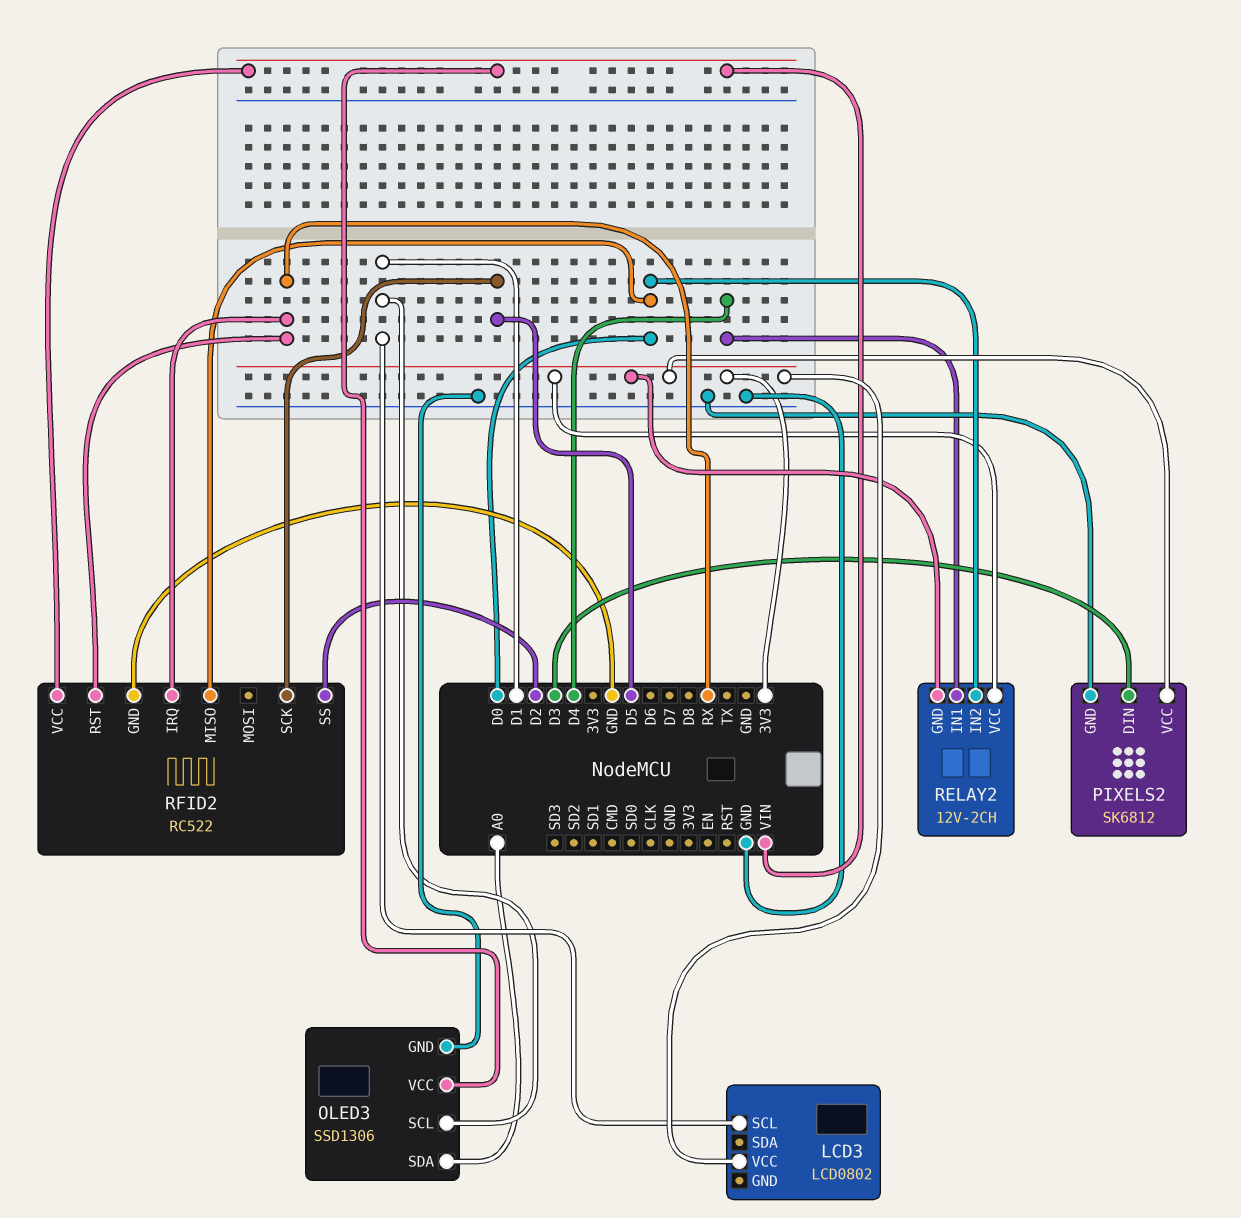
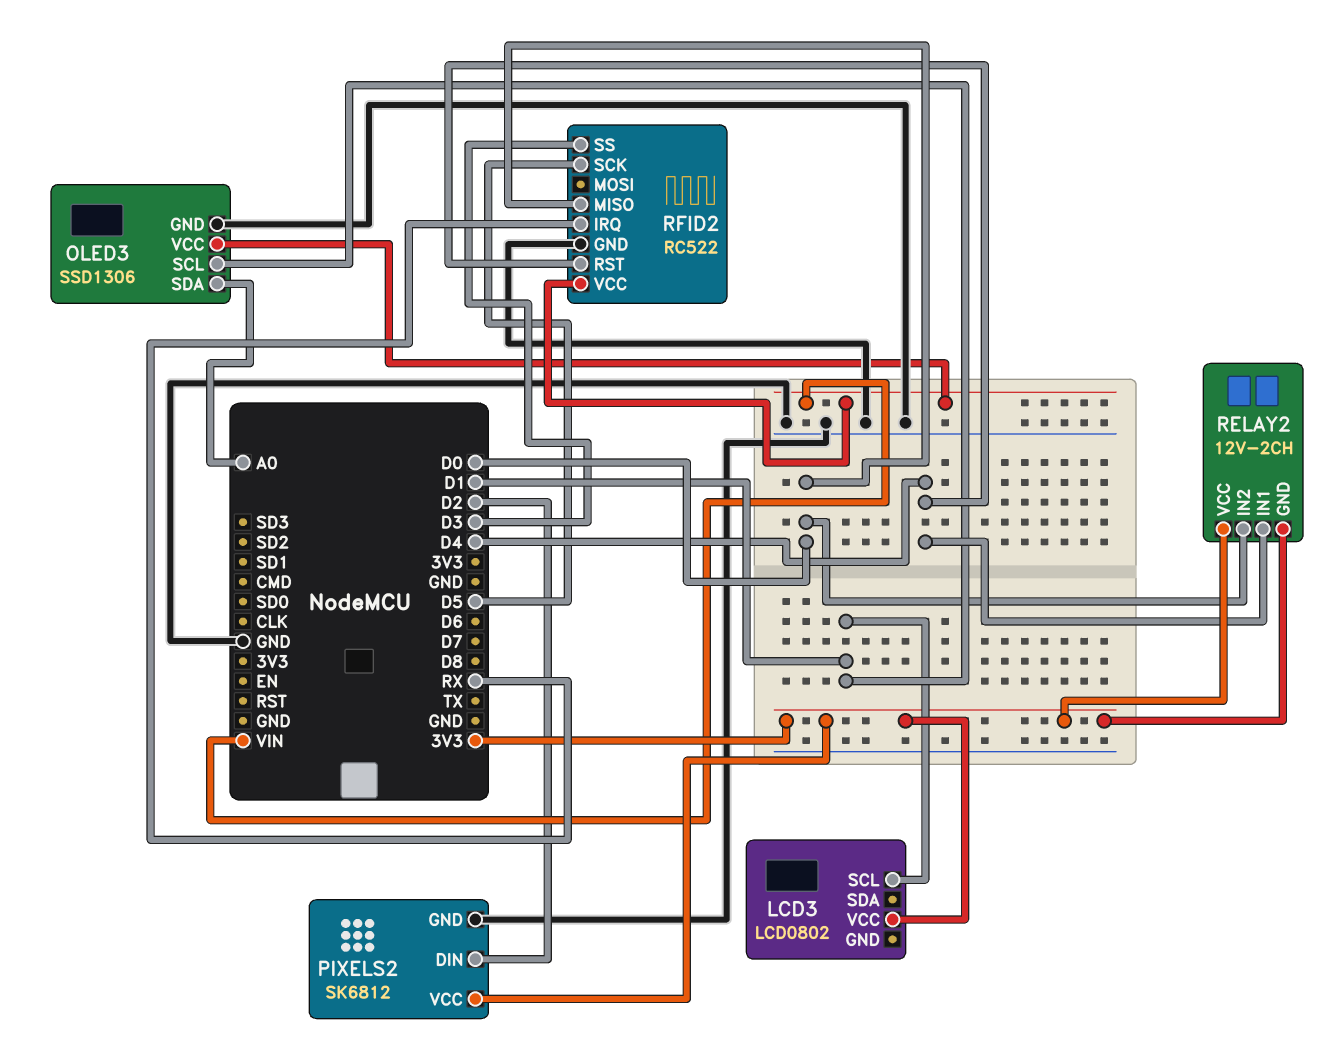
PIXELS2 pin DIN: D3 -> D2
RFID2 pin RST: RX -> D4
RFID2 pin SS: D2 -> D3

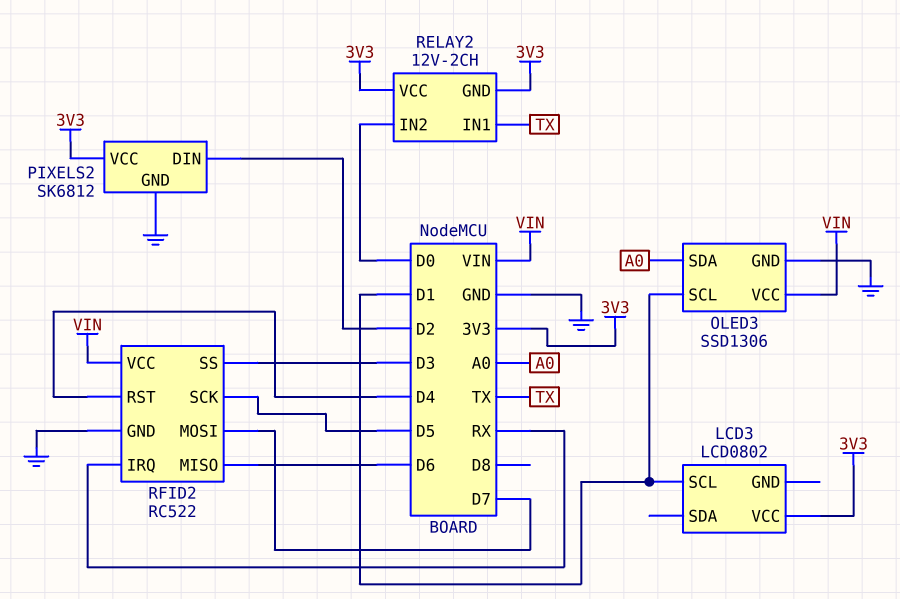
RELAY2 pin IN1: D4 -> TX
RFID2 pin MISO: D0 -> D6
RFID2 pin MOSI: none -> D7

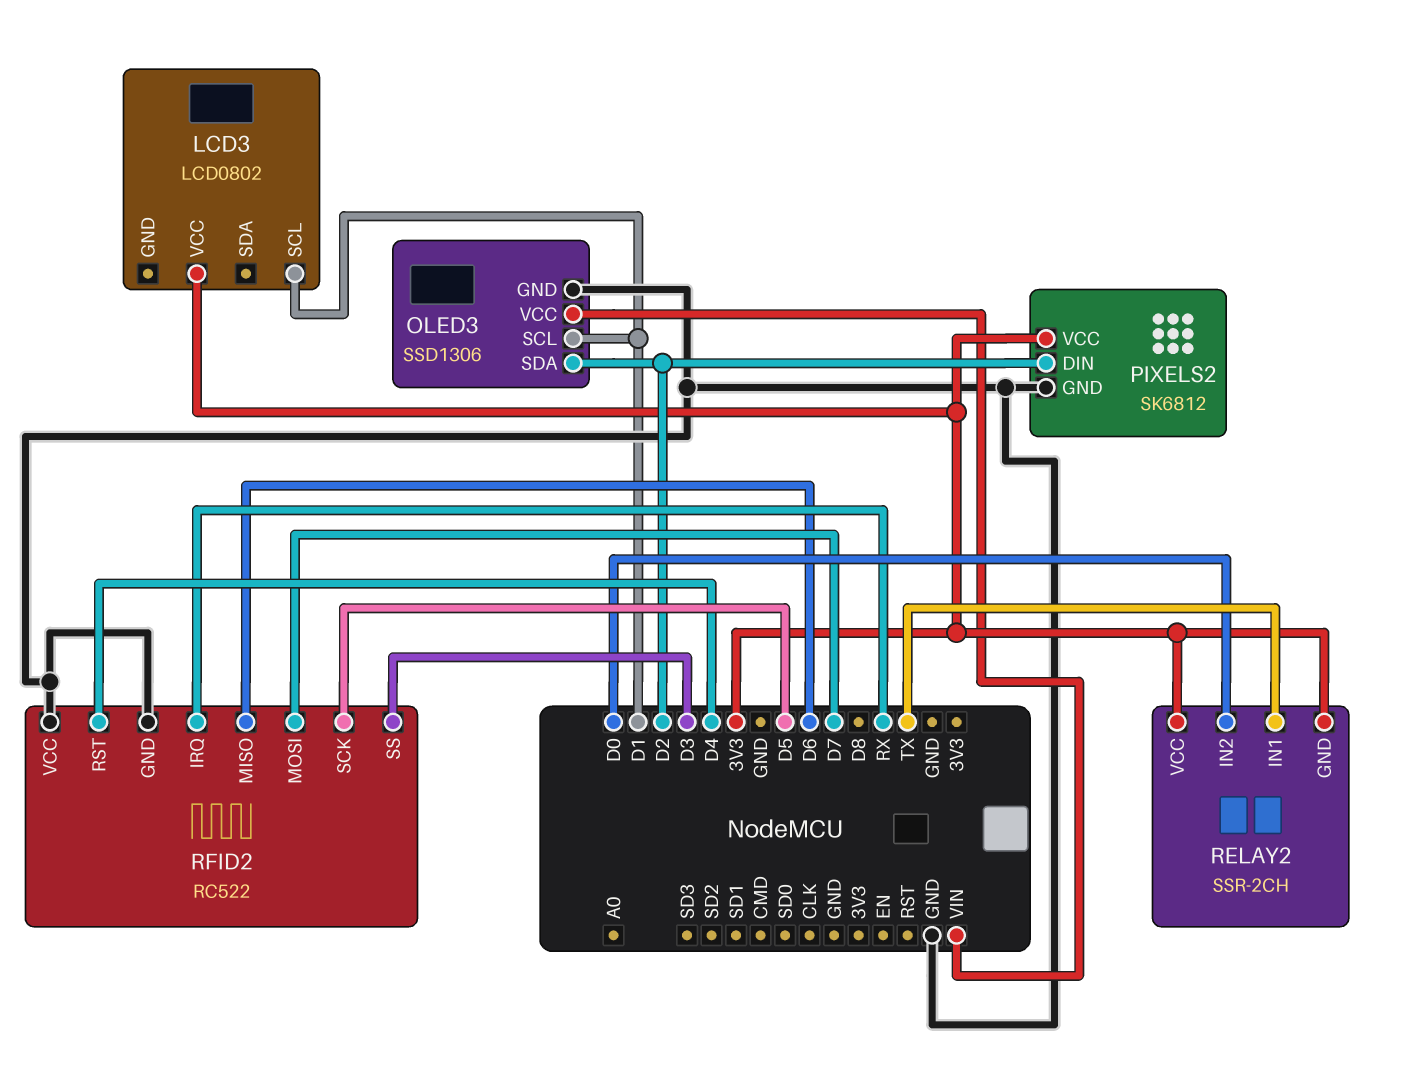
OLED3 pin SDA: A0 -> D2
RELAY2: 12V-2CH -> SSR-2CH
RFID2 pin VCC: VIN -> GND

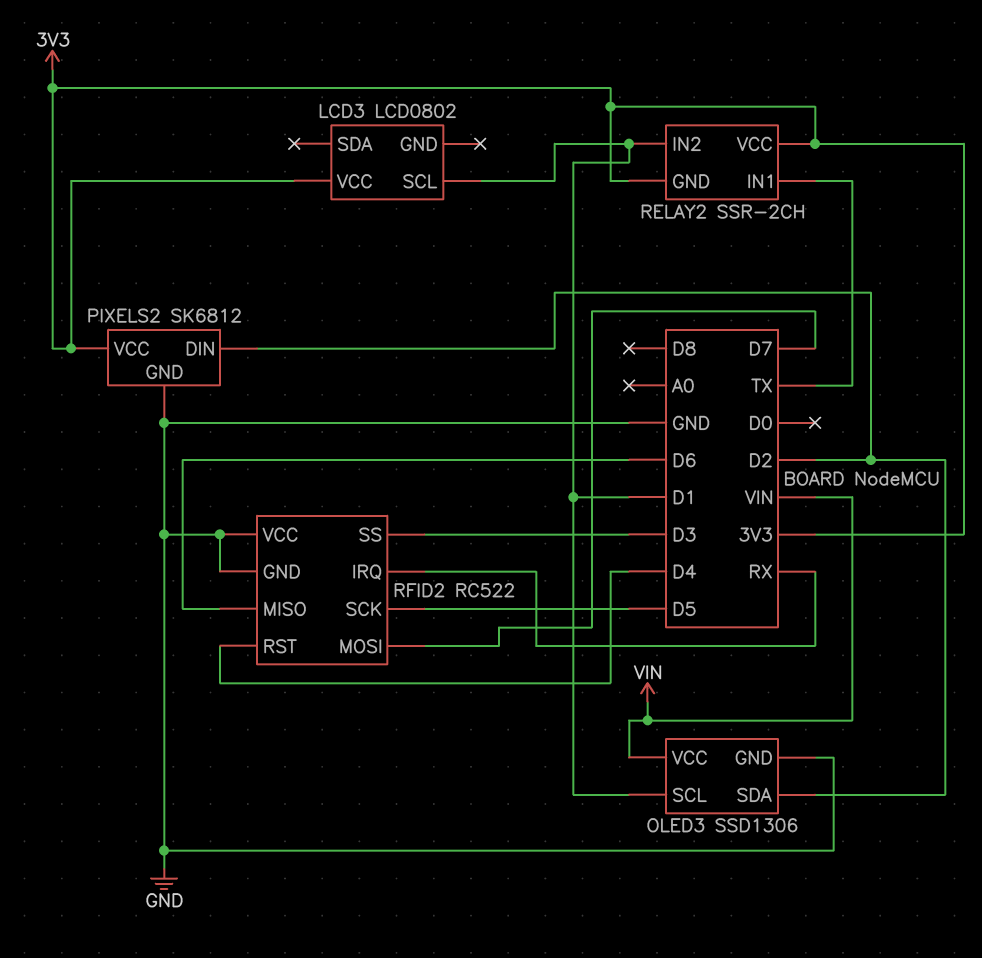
RELAY2 pin IN2: D0 -> D1

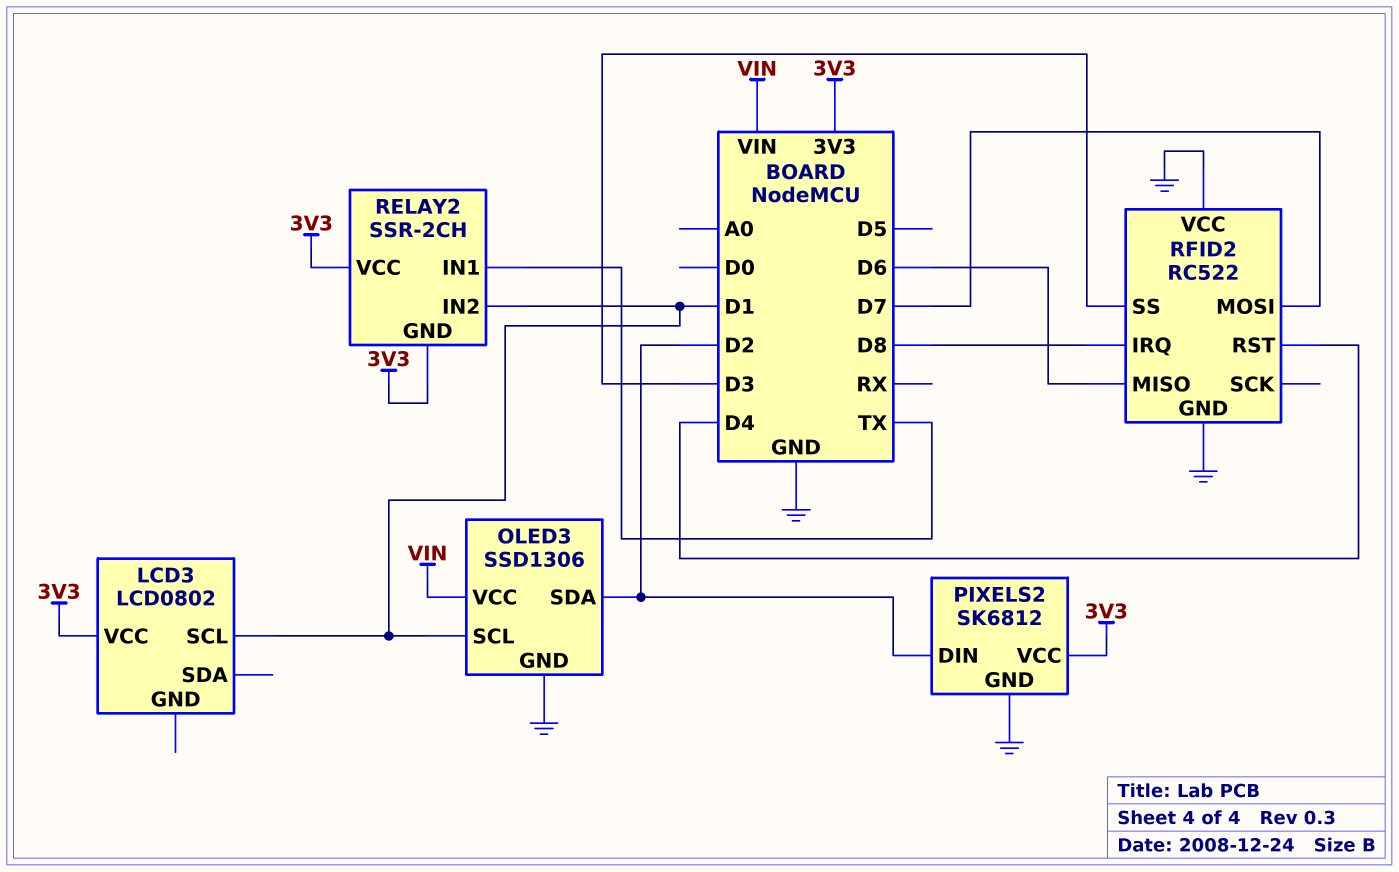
RFID2 pin IRQ: RX -> D8
RFID2 pin SCK: D5 -> none

